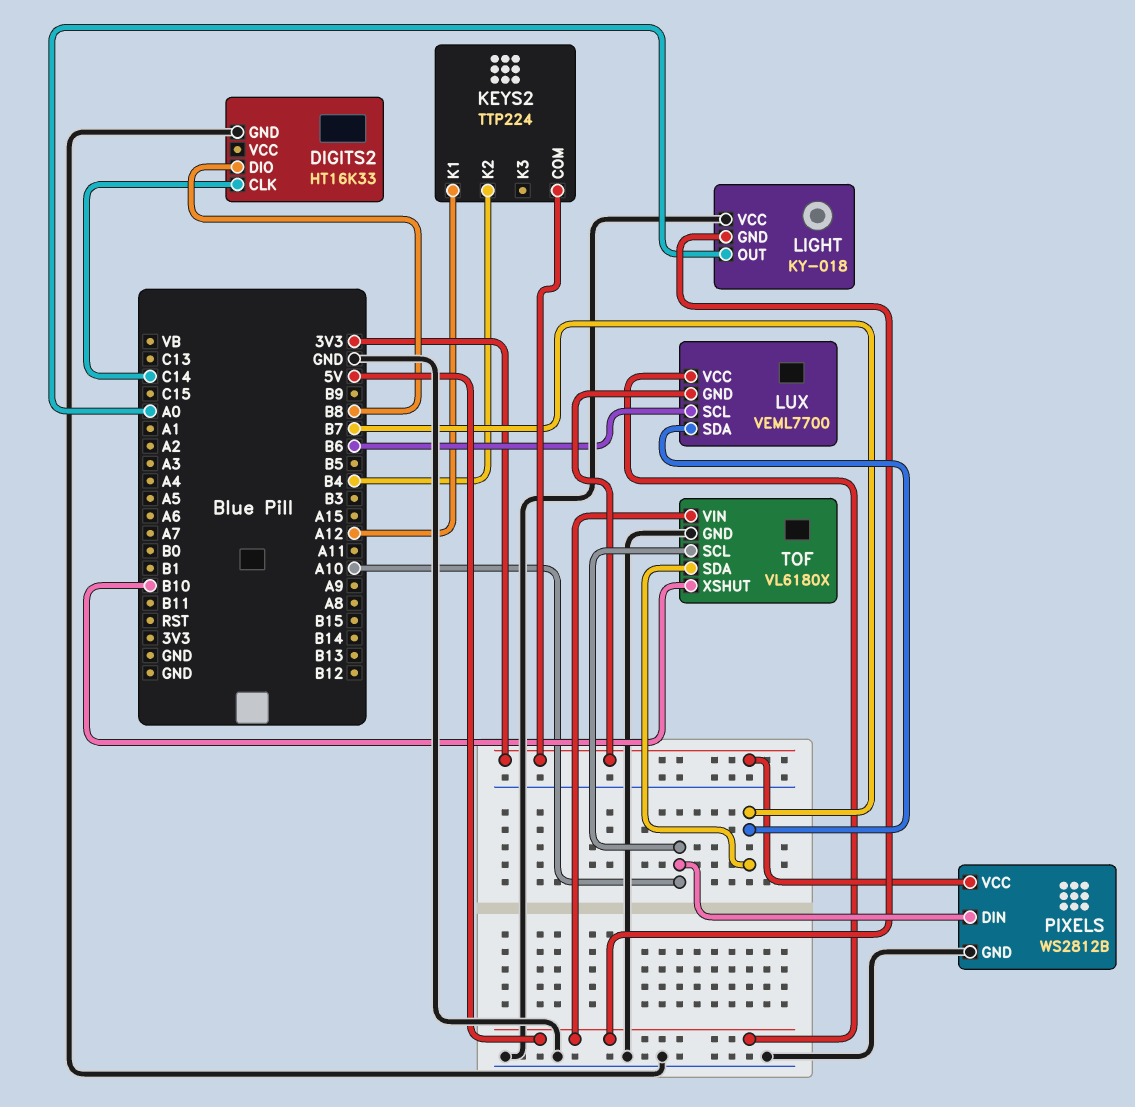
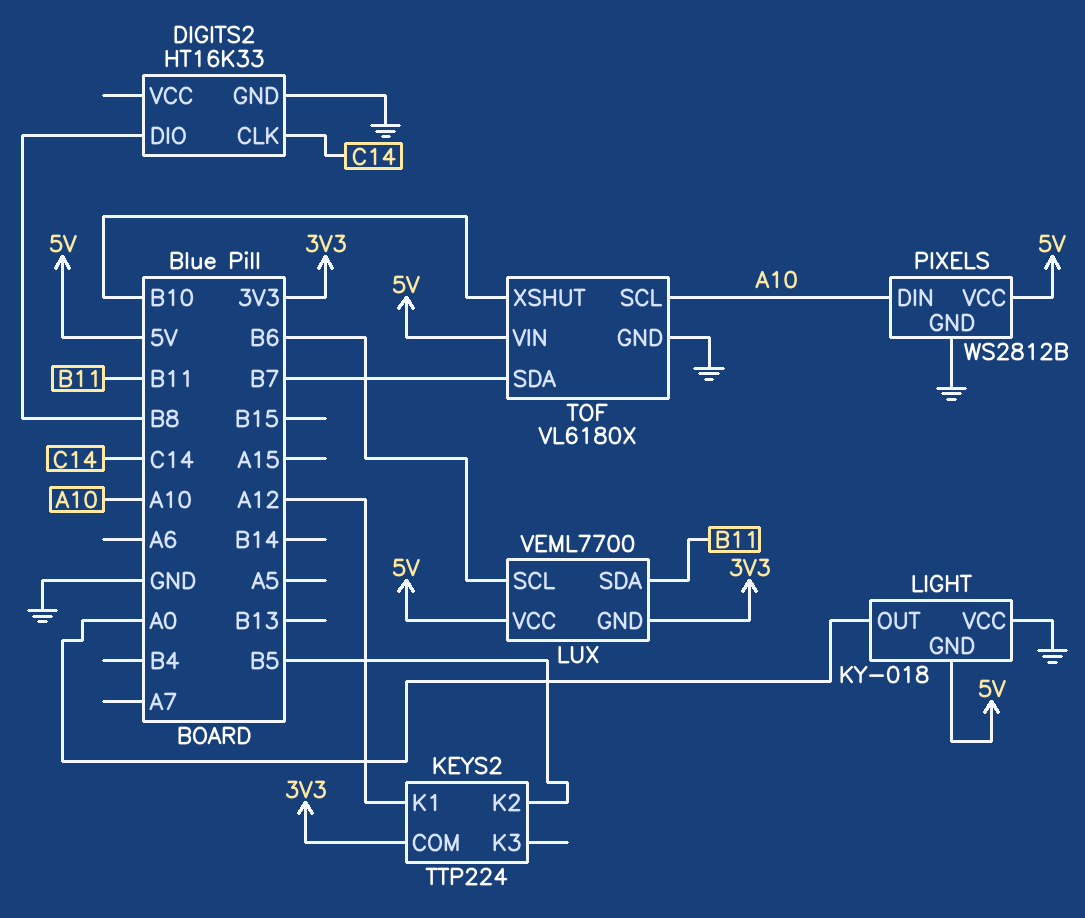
KEYS2 pin K2: B4 -> B5
LUX pin SDA: B7 -> B11
PIXELS pin VCC: 3V3 -> 5V

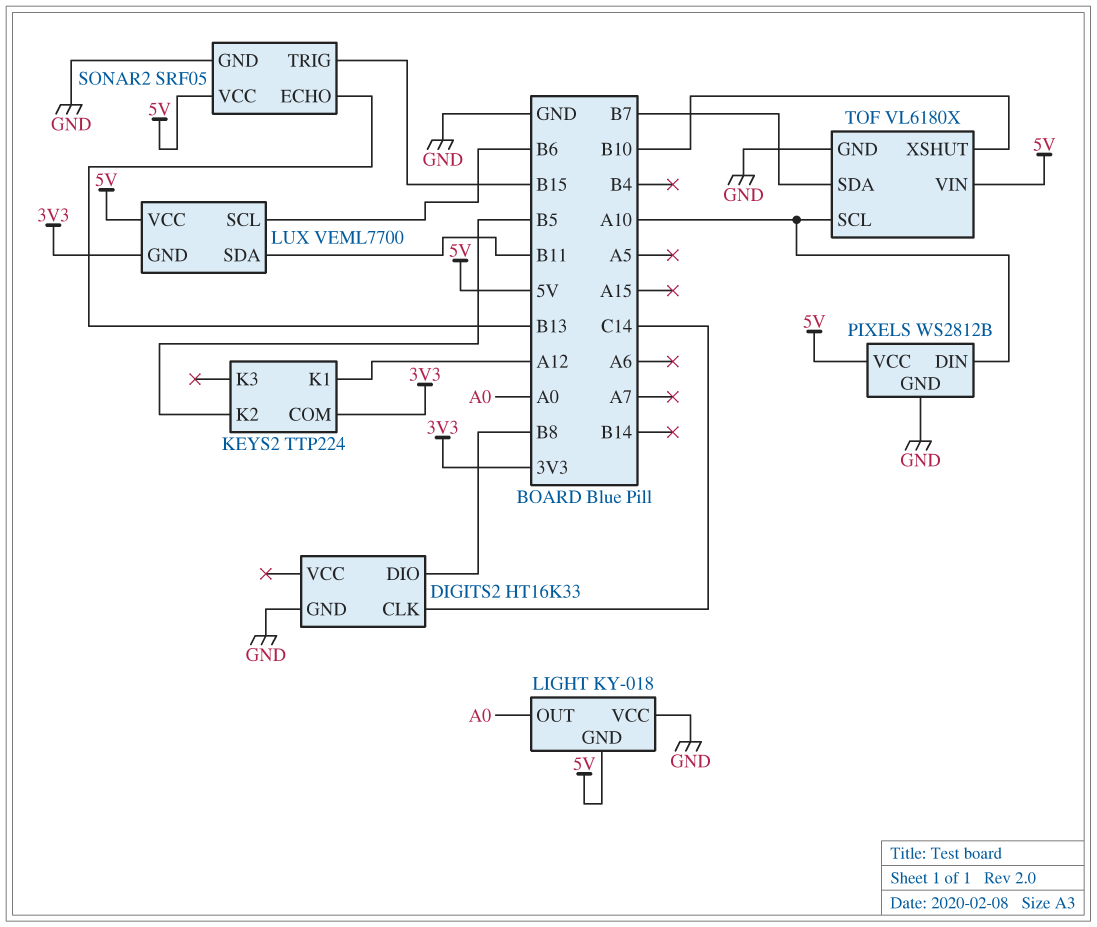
SONAR2: none -> SRF05
SONAR2 pin ECHO: none -> B13
SONAR2 pin GND: none -> GND
SONAR2 pin TRIG: none -> B15
SONAR2 pin VCC: none -> 5V

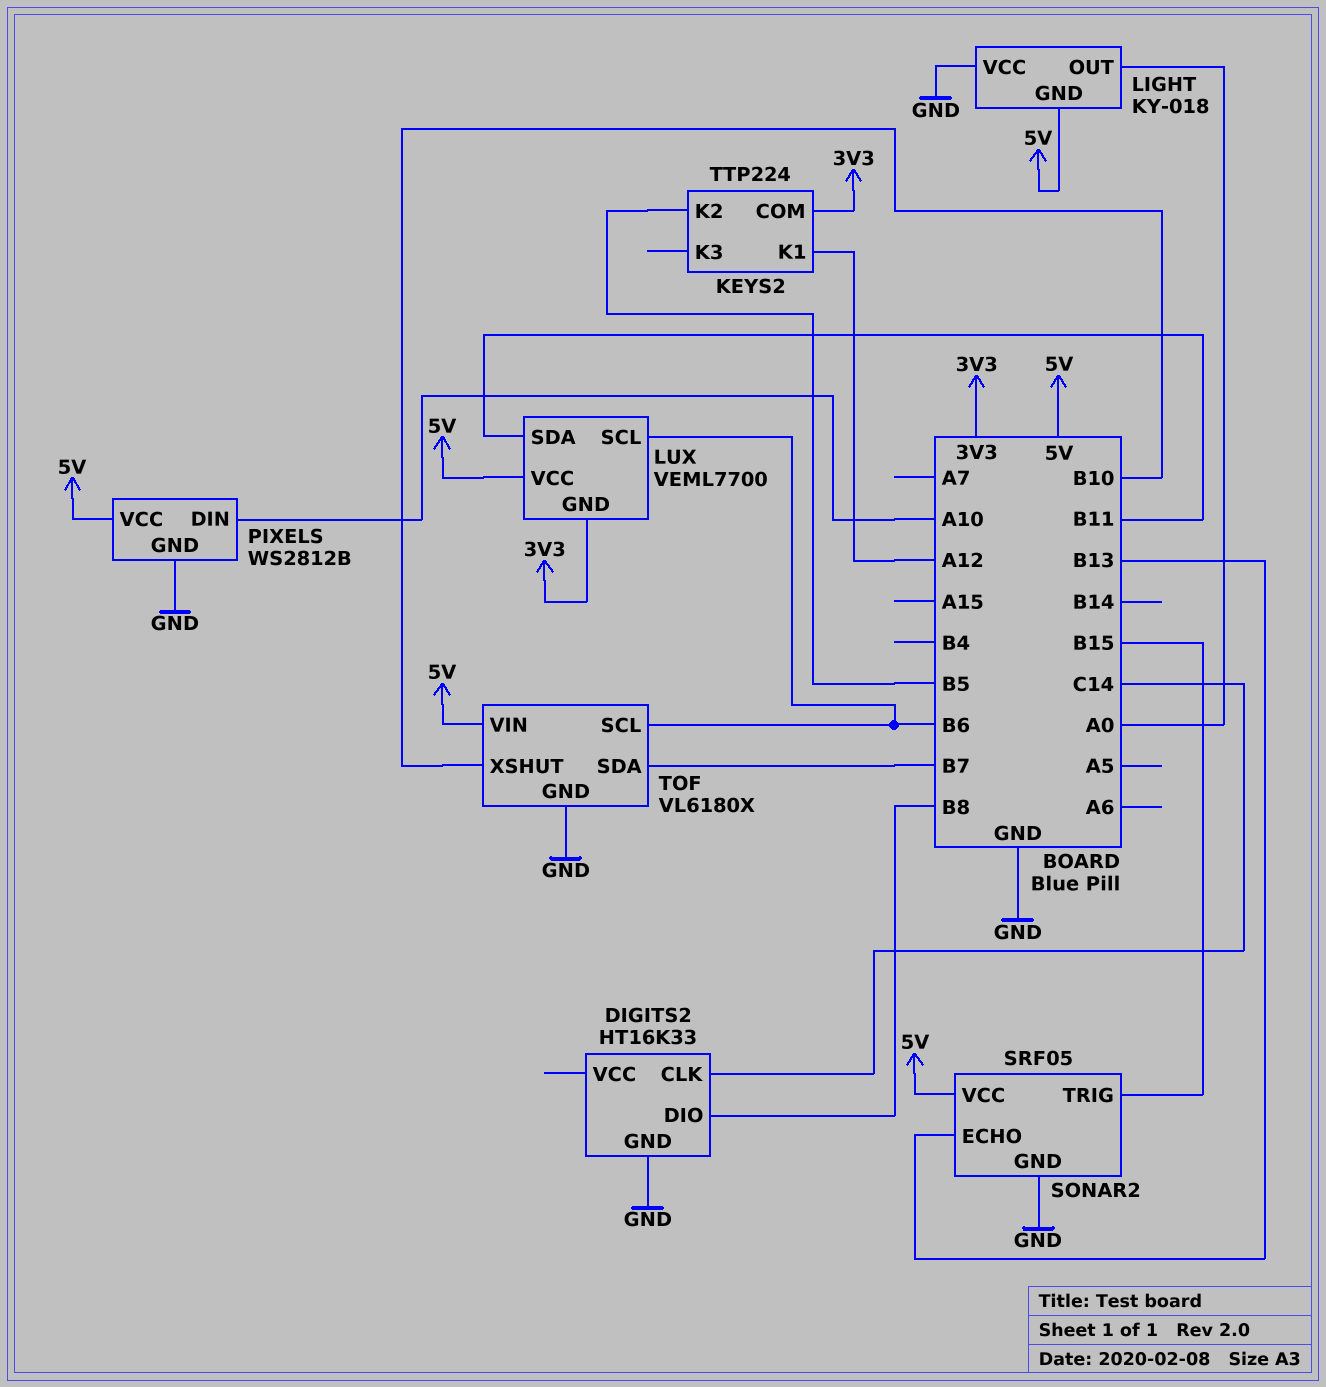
TOF pin SCL: A10 -> B6

